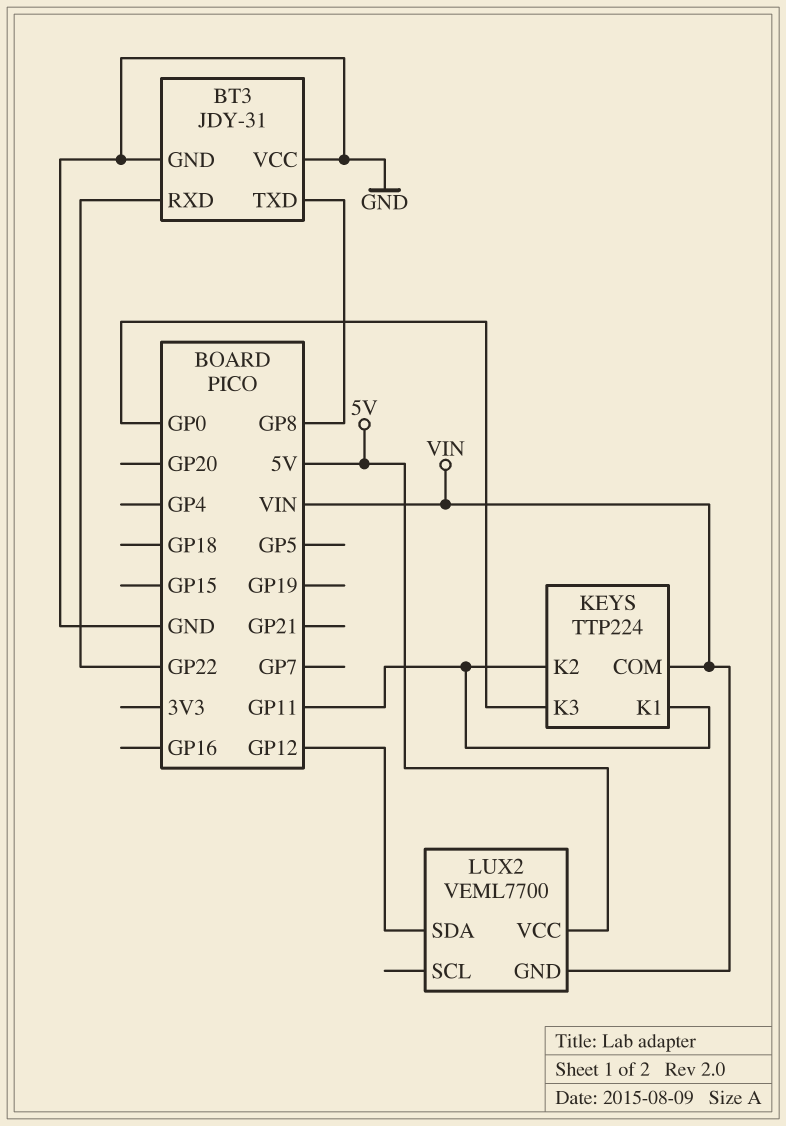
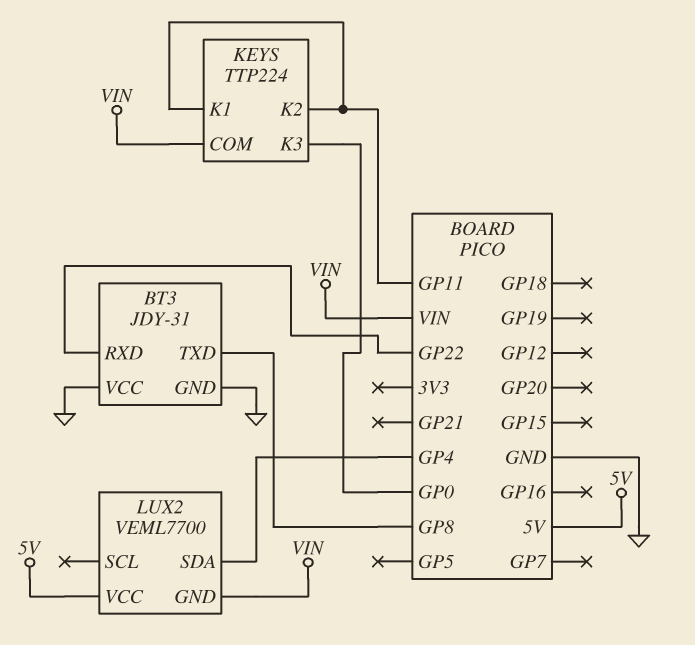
LUX2 pin SDA: GP12 -> GP4

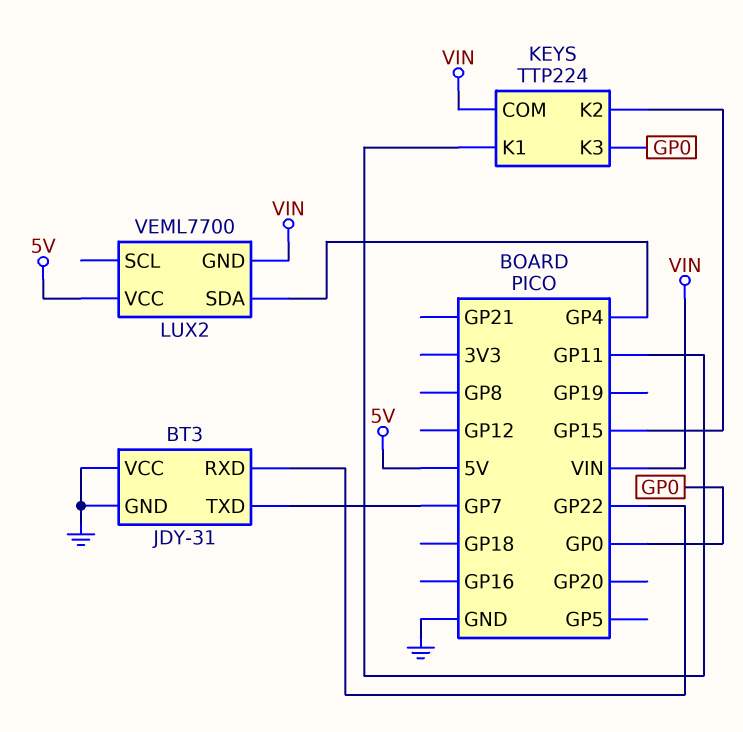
BT3 pin TXD: GP8 -> GP7
KEYS pin K2: GP11 -> GP15

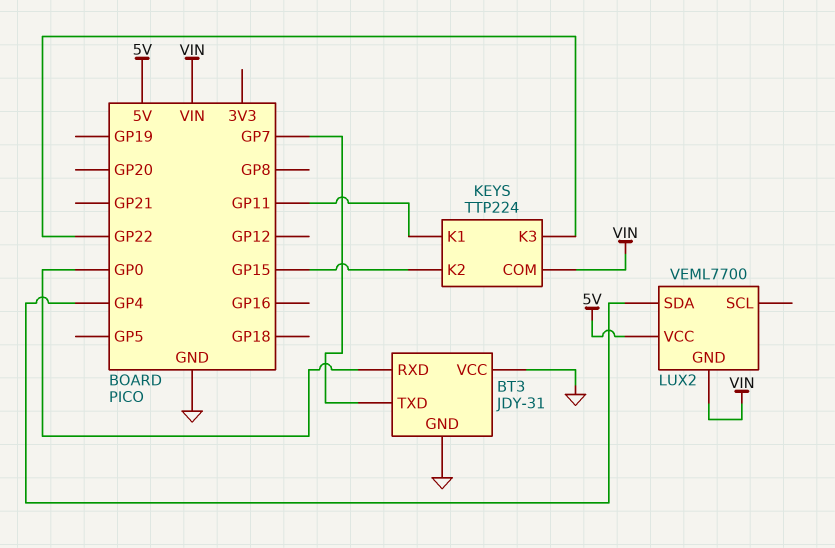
BT3 pin RXD: GP22 -> GP0
KEYS pin K3: GP0 -> GP22

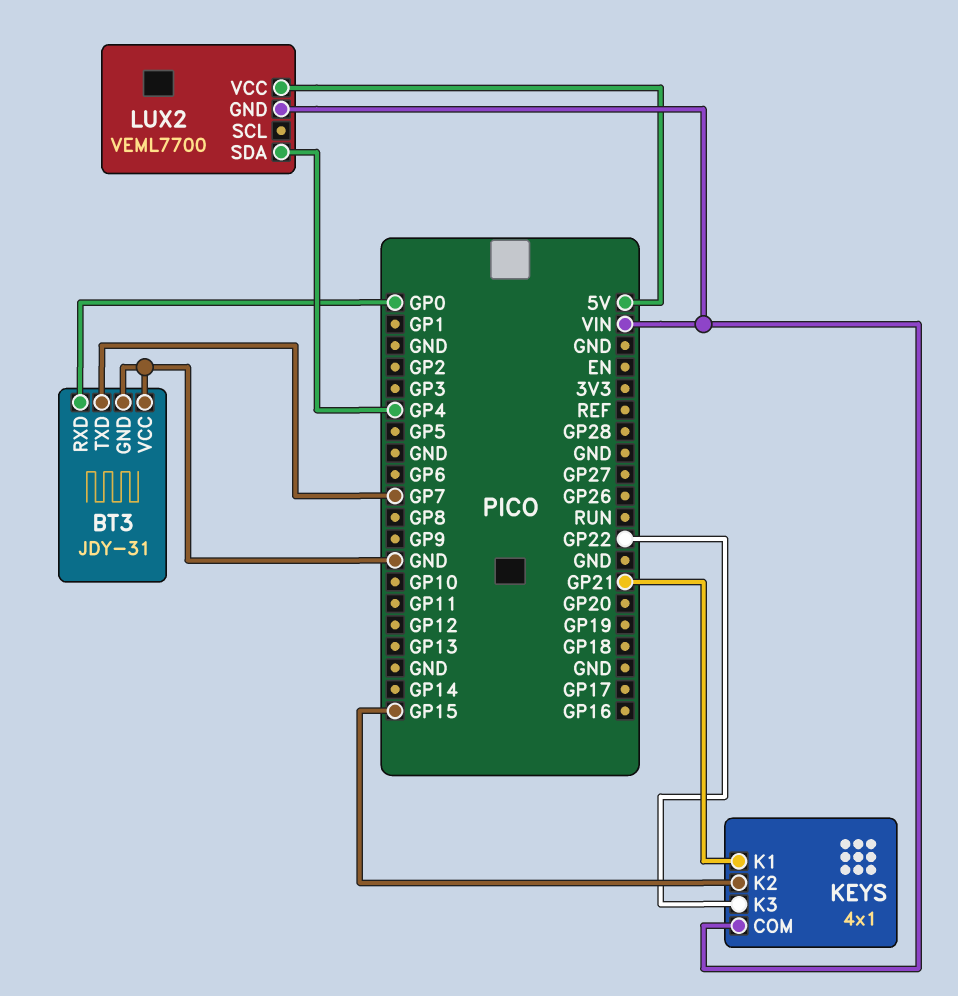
KEYS: TTP224 -> 4x1
KEYS pin K1: GP11 -> GP21

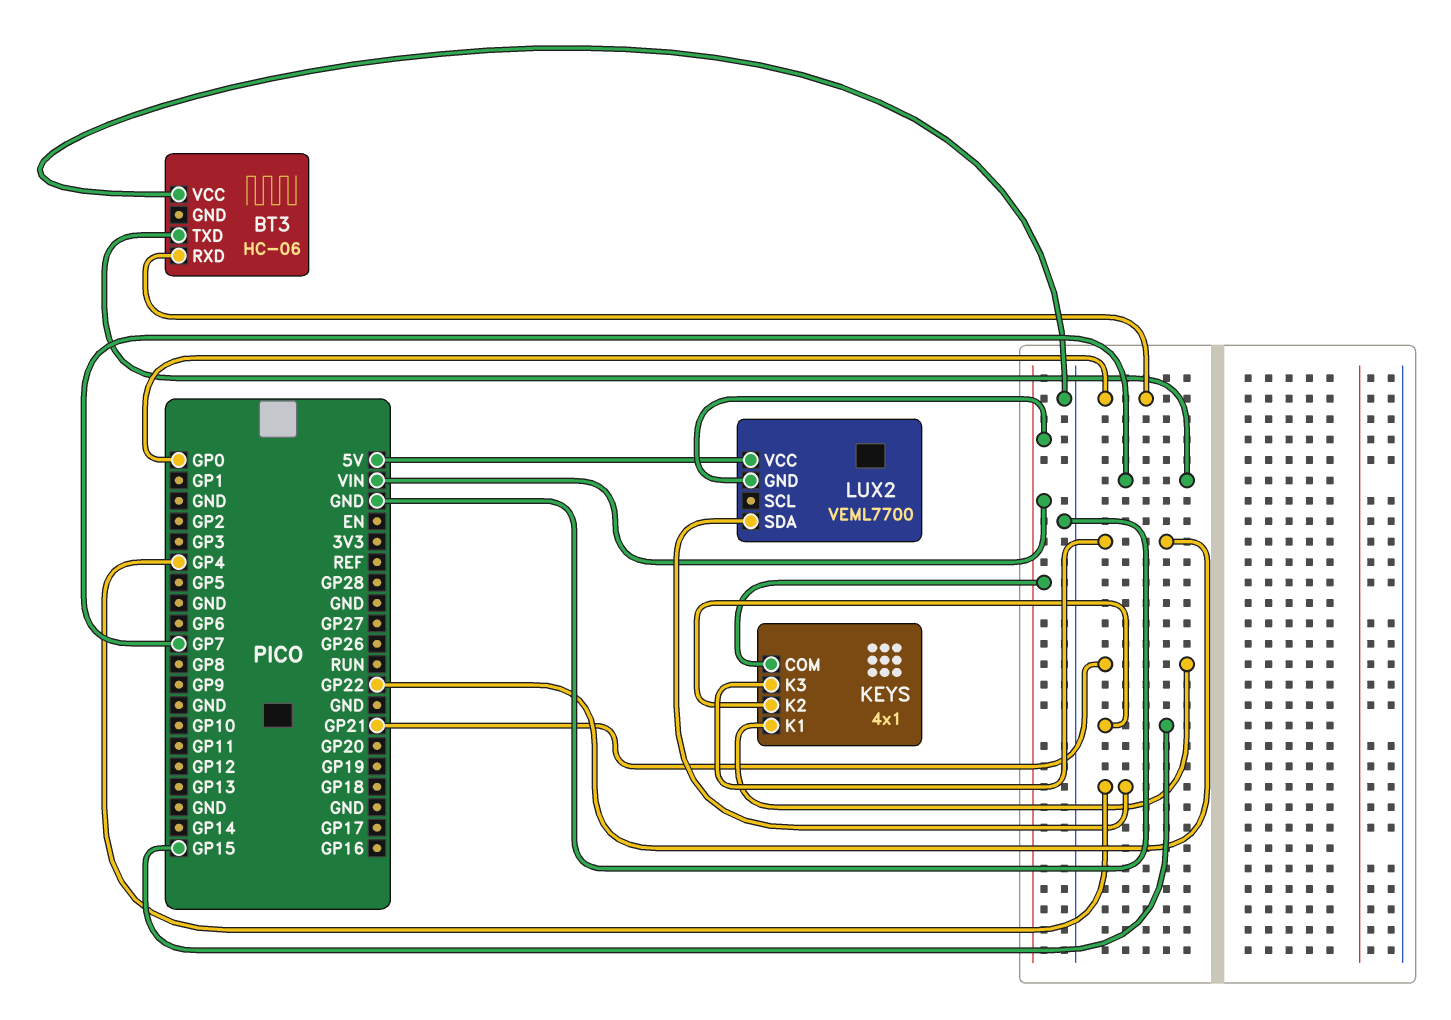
BT3: JDY-31 -> HC-06
BT3 pin GND: GND -> none

